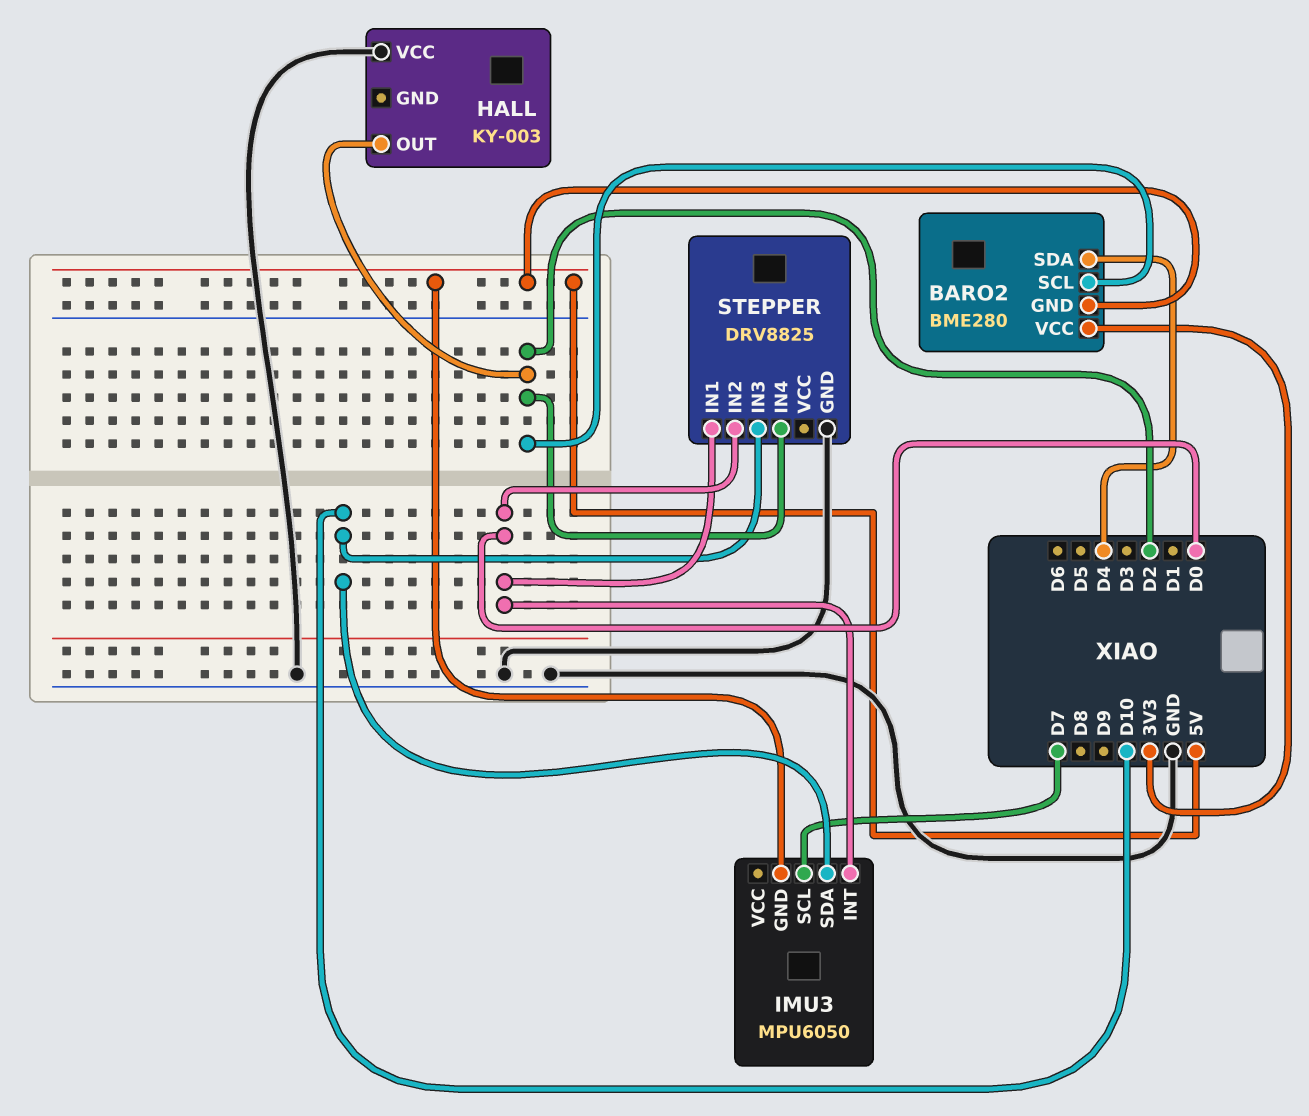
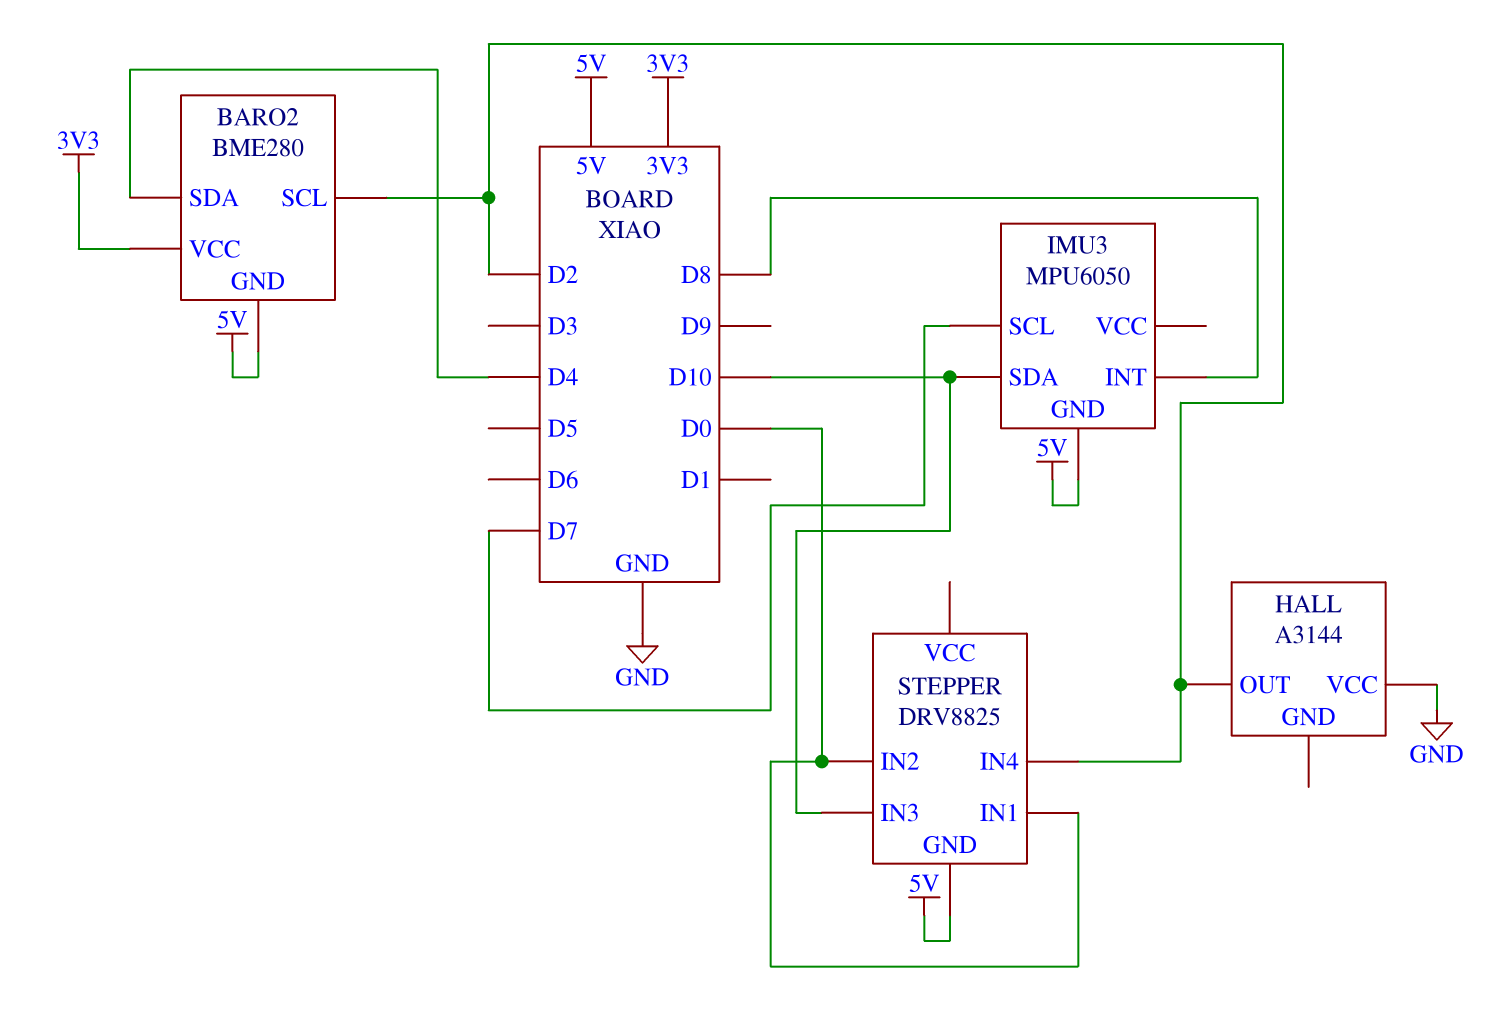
HALL: KY-003 -> A3144
IMU3 pin INT: D0 -> D8
STEPPER pin GND: GND -> 5V

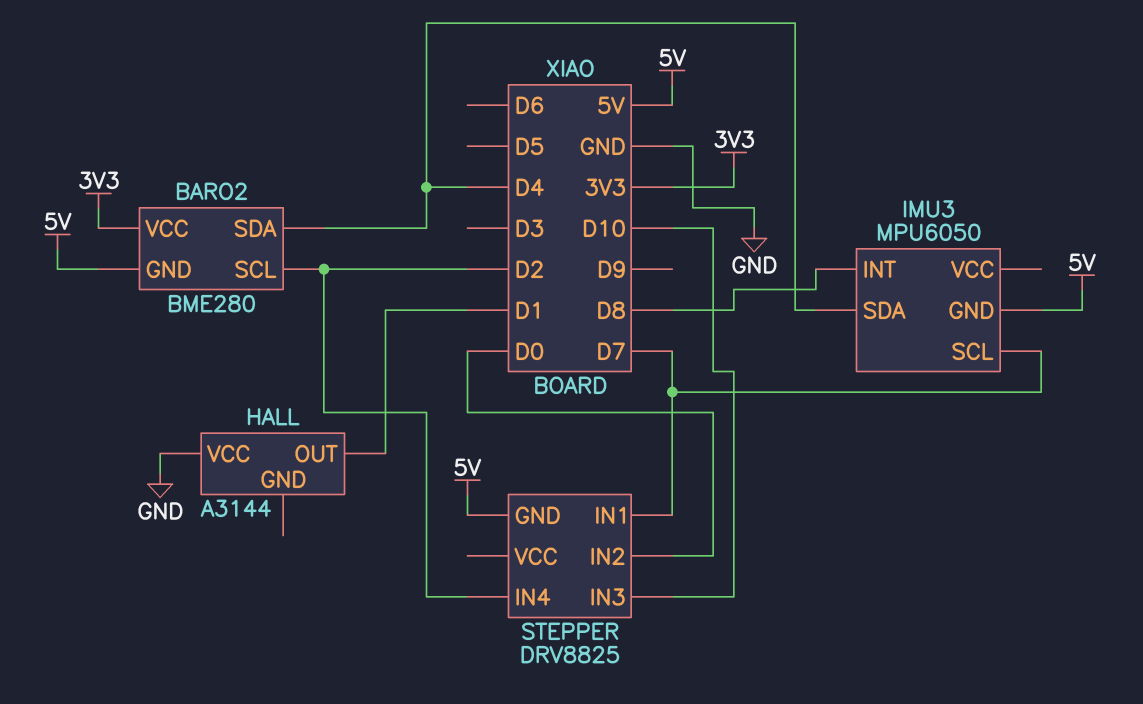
HALL pin OUT: D2 -> D1
IMU3 pin SDA: D10 -> D4
STEPPER pin IN1: D0 -> D7

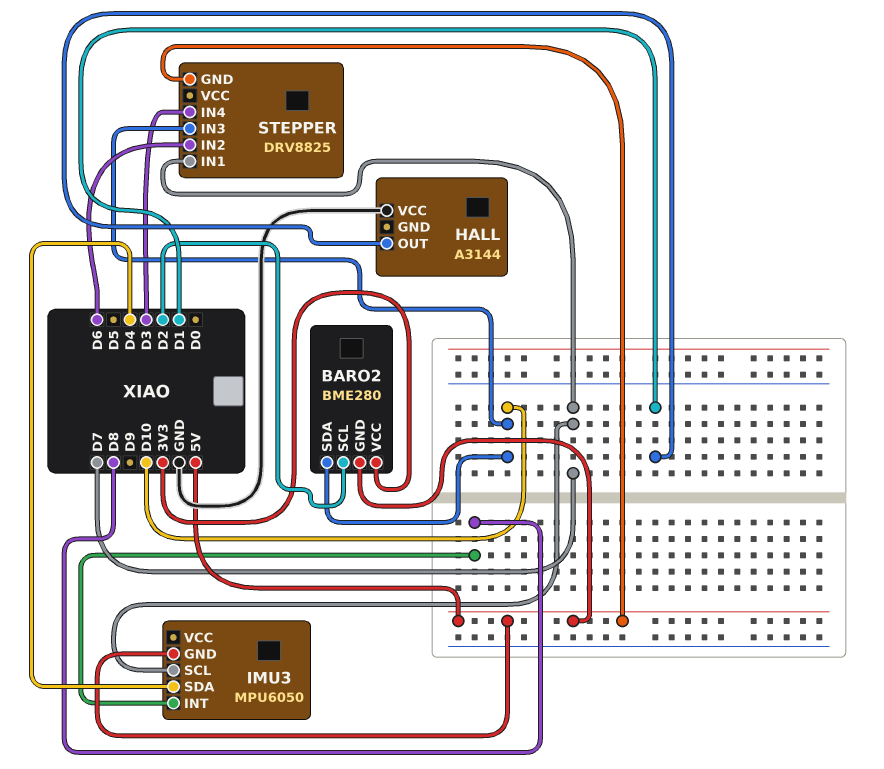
BARO2 pin SDA: D4 -> D10
STEPPER pin IN2: D0 -> D6
STEPPER pin IN4: D2 -> D3

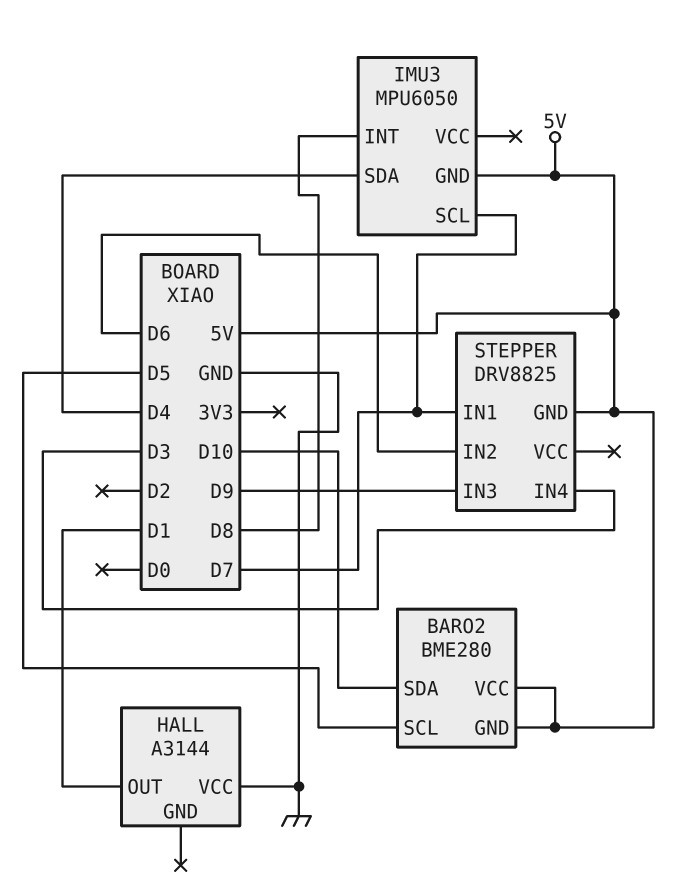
BARO2 pin SCL: D2 -> D5
BARO2 pin VCC: 3V3 -> 5V
STEPPER pin IN3: D10 -> D9

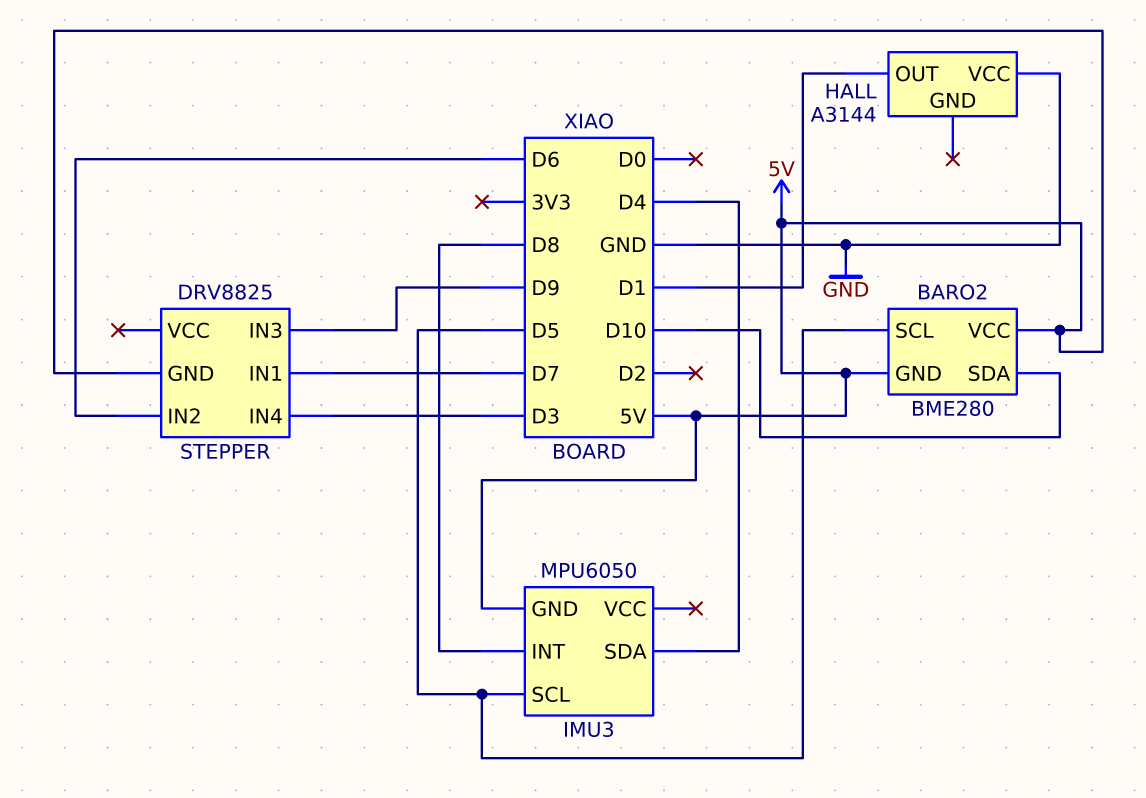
IMU3 pin SCL: D7 -> D5

